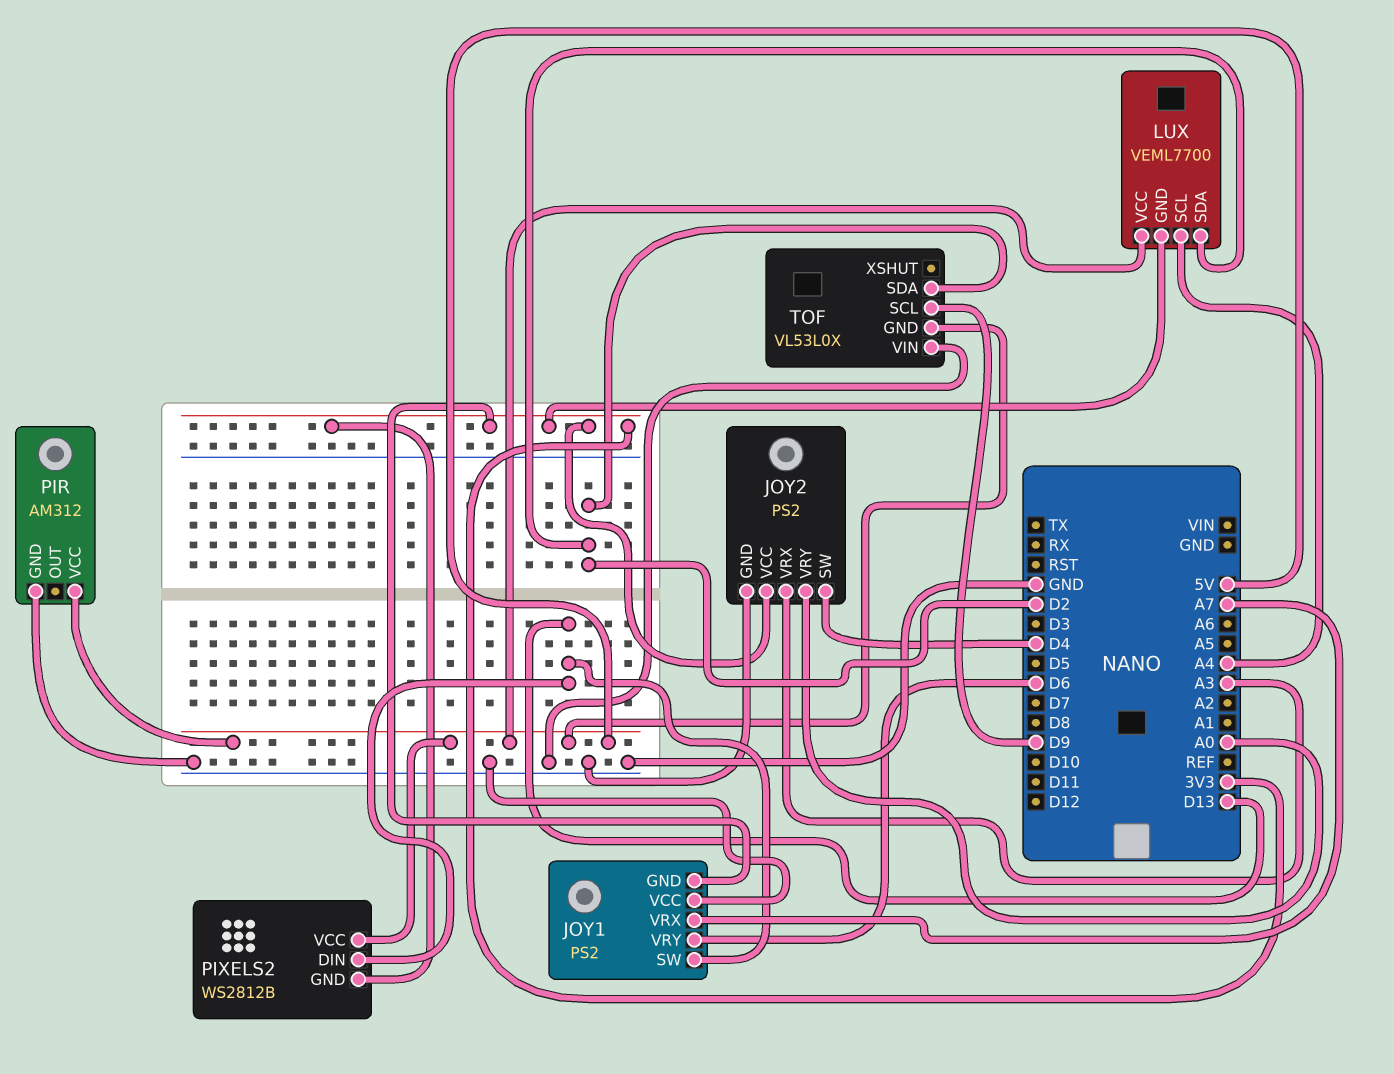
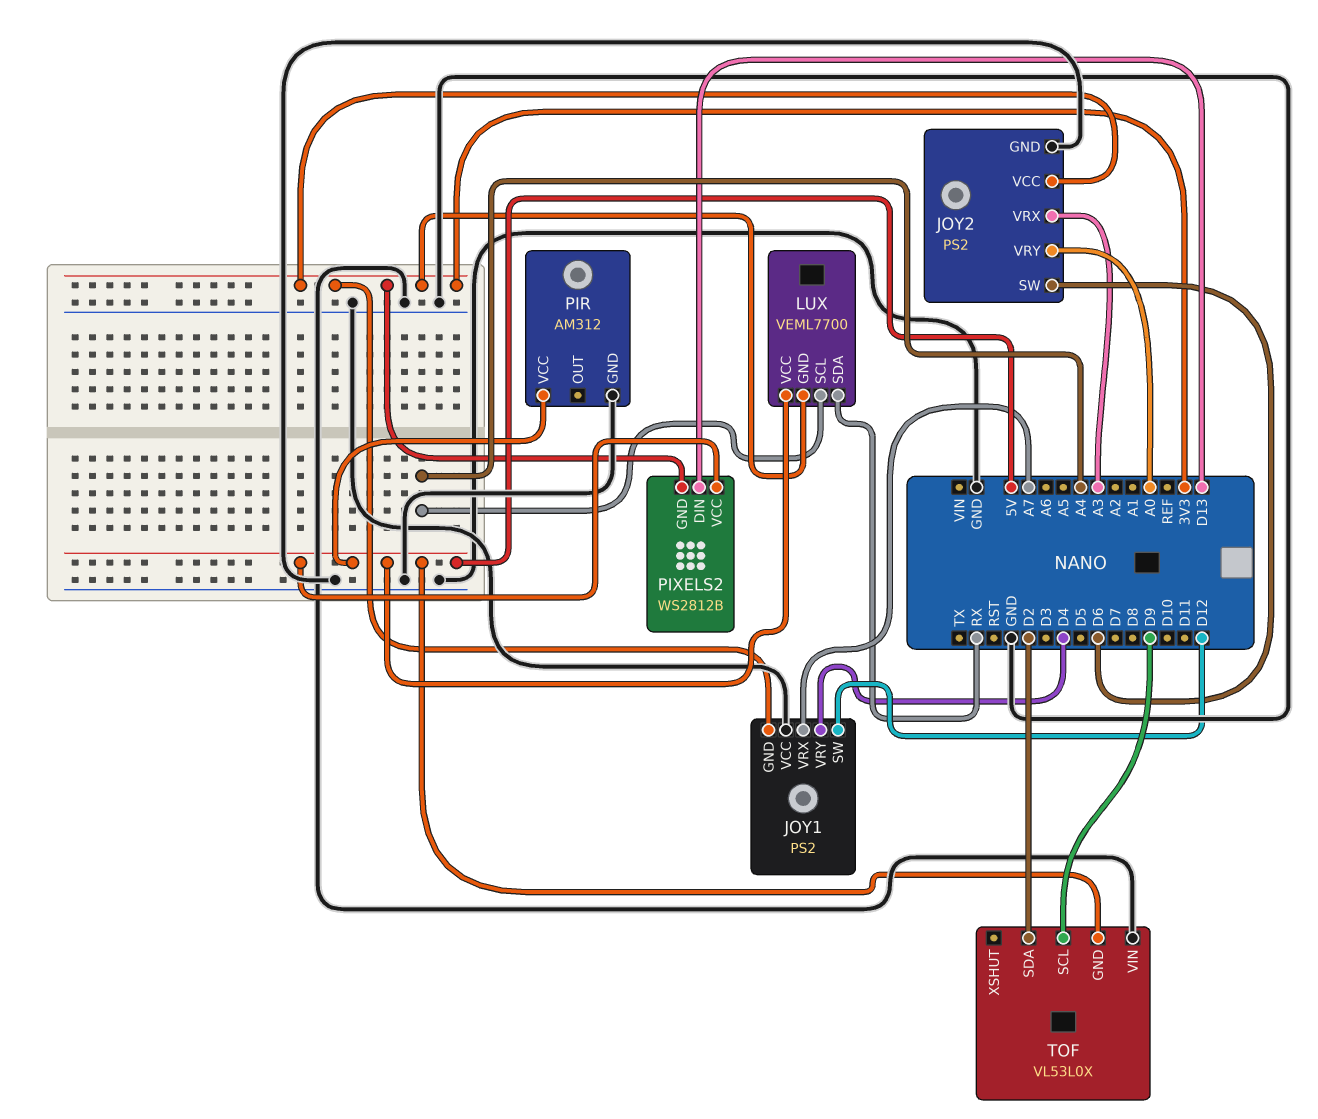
JOY1 pin SW: D13 -> D12
JOY1 pin VRY: D6 -> D4
JOY2 pin SW: D4 -> D6
LUX pin SDA: D2 -> RX

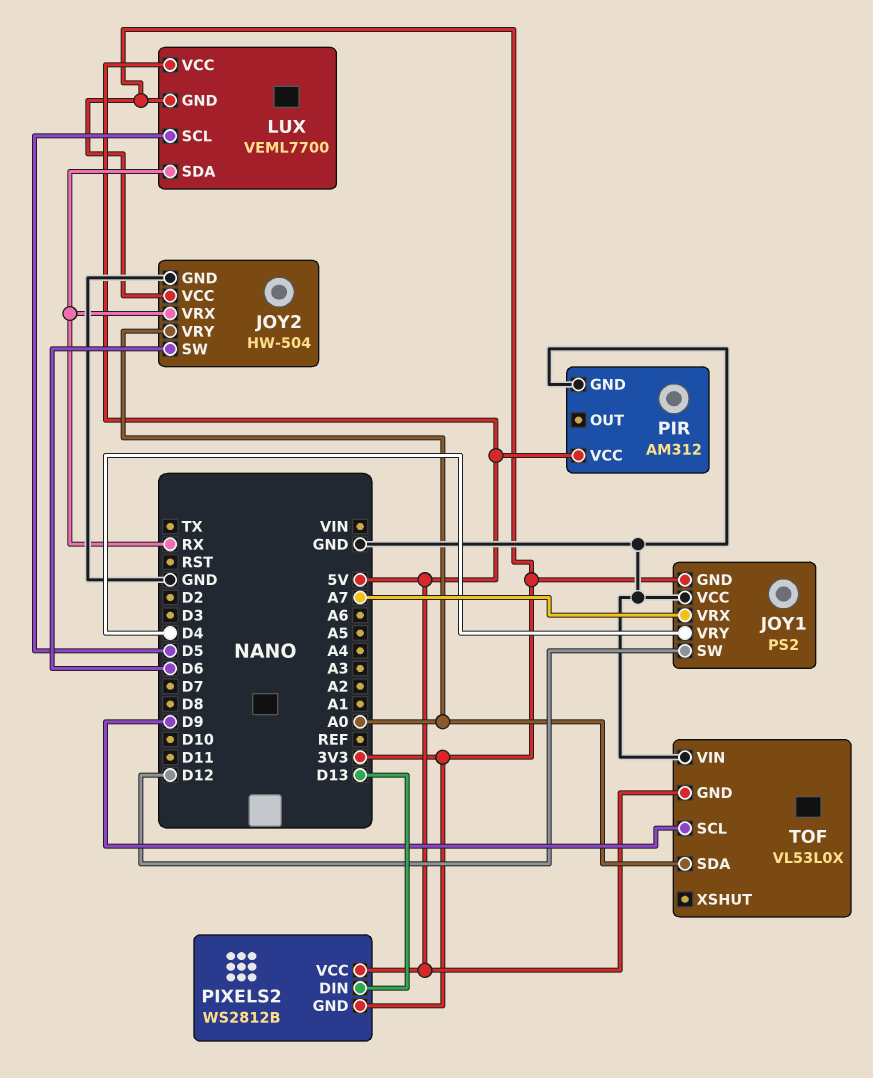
JOY2: PS2 -> HW-504
JOY2 pin VRX: A3 -> RX
LUX pin SCL: A4 -> D5
TOF pin SDA: D2 -> A0

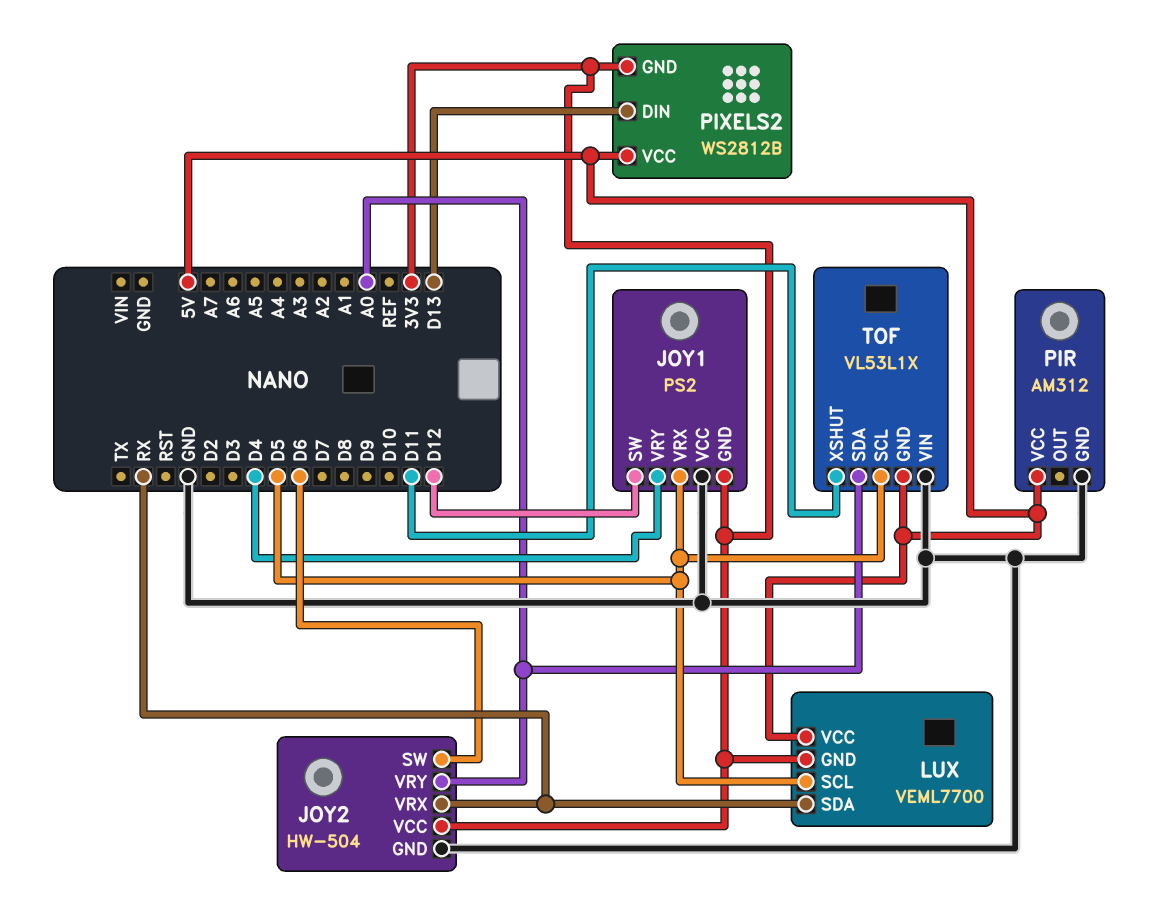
JOY1 pin VRX: A7 -> D5
TOF: VL53L0X -> VL53L1X
TOF pin SCL: D9 -> D5
TOF pin XSHUT: none -> D11

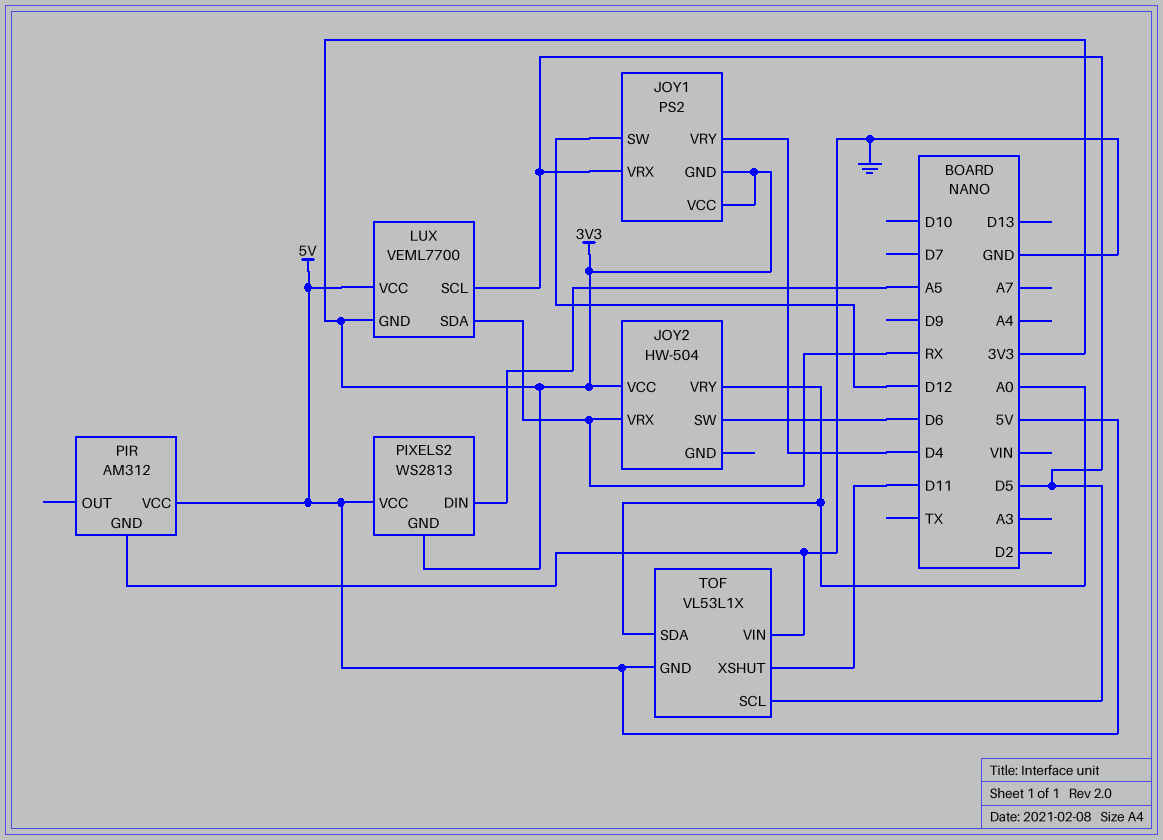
JOY1 pin VCC: GND -> 3V3
JOY2 pin GND: GND -> none
PIXELS2: WS2812B -> WS2813
PIXELS2 pin DIN: D13 -> A5

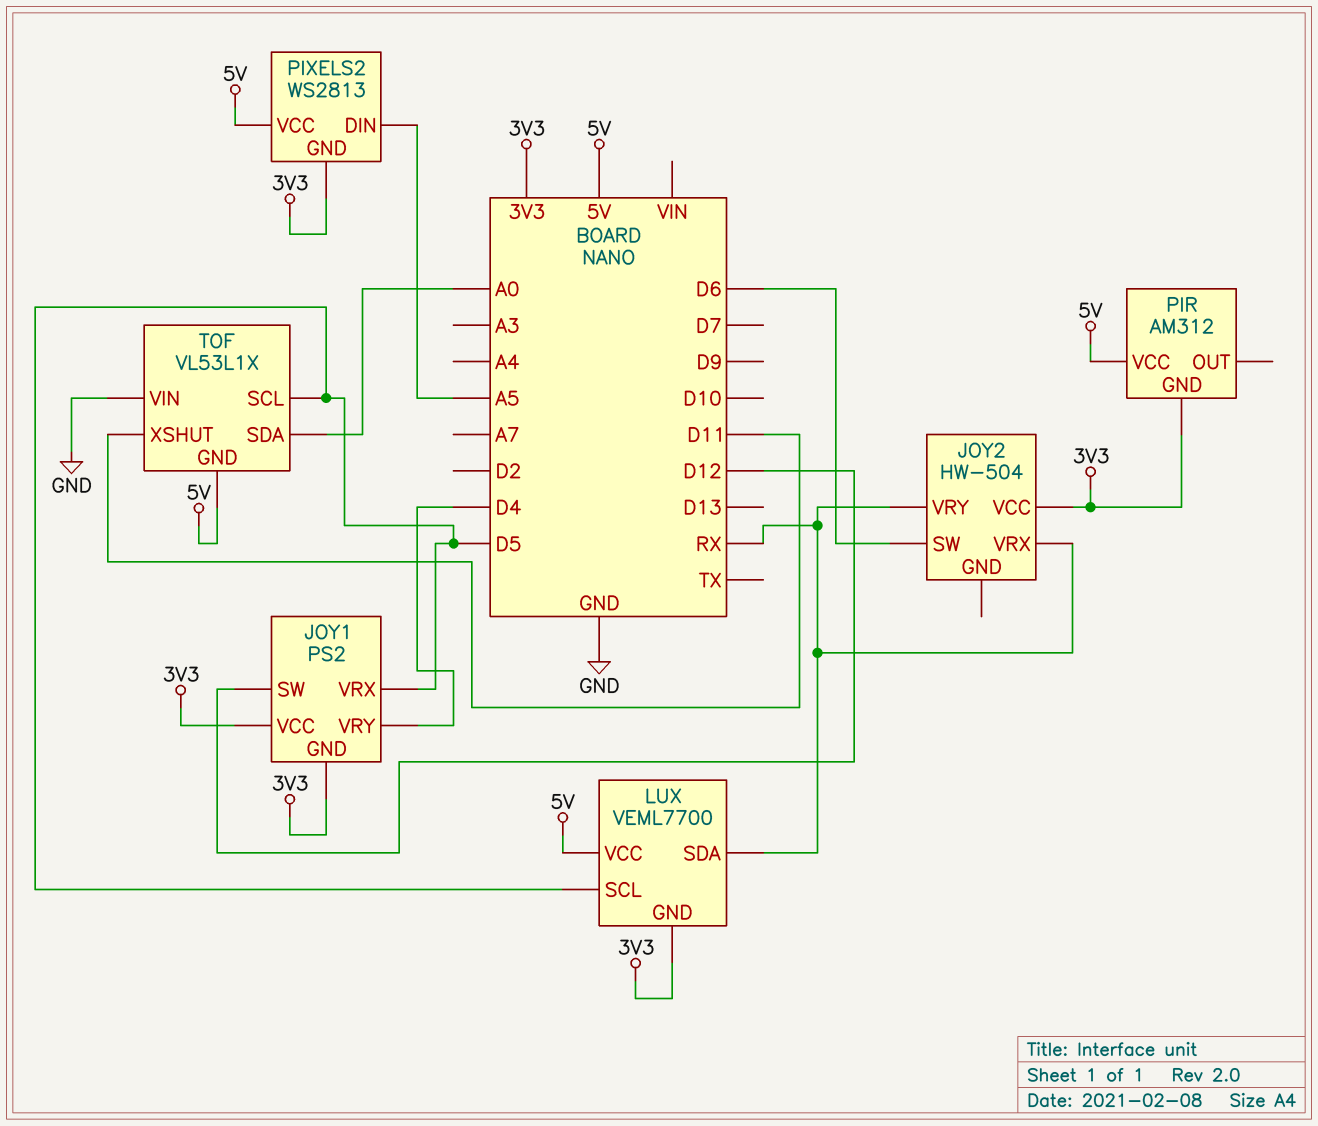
JOY2 pin VRY: A0 -> RX
PIR pin GND: GND -> 3V3

